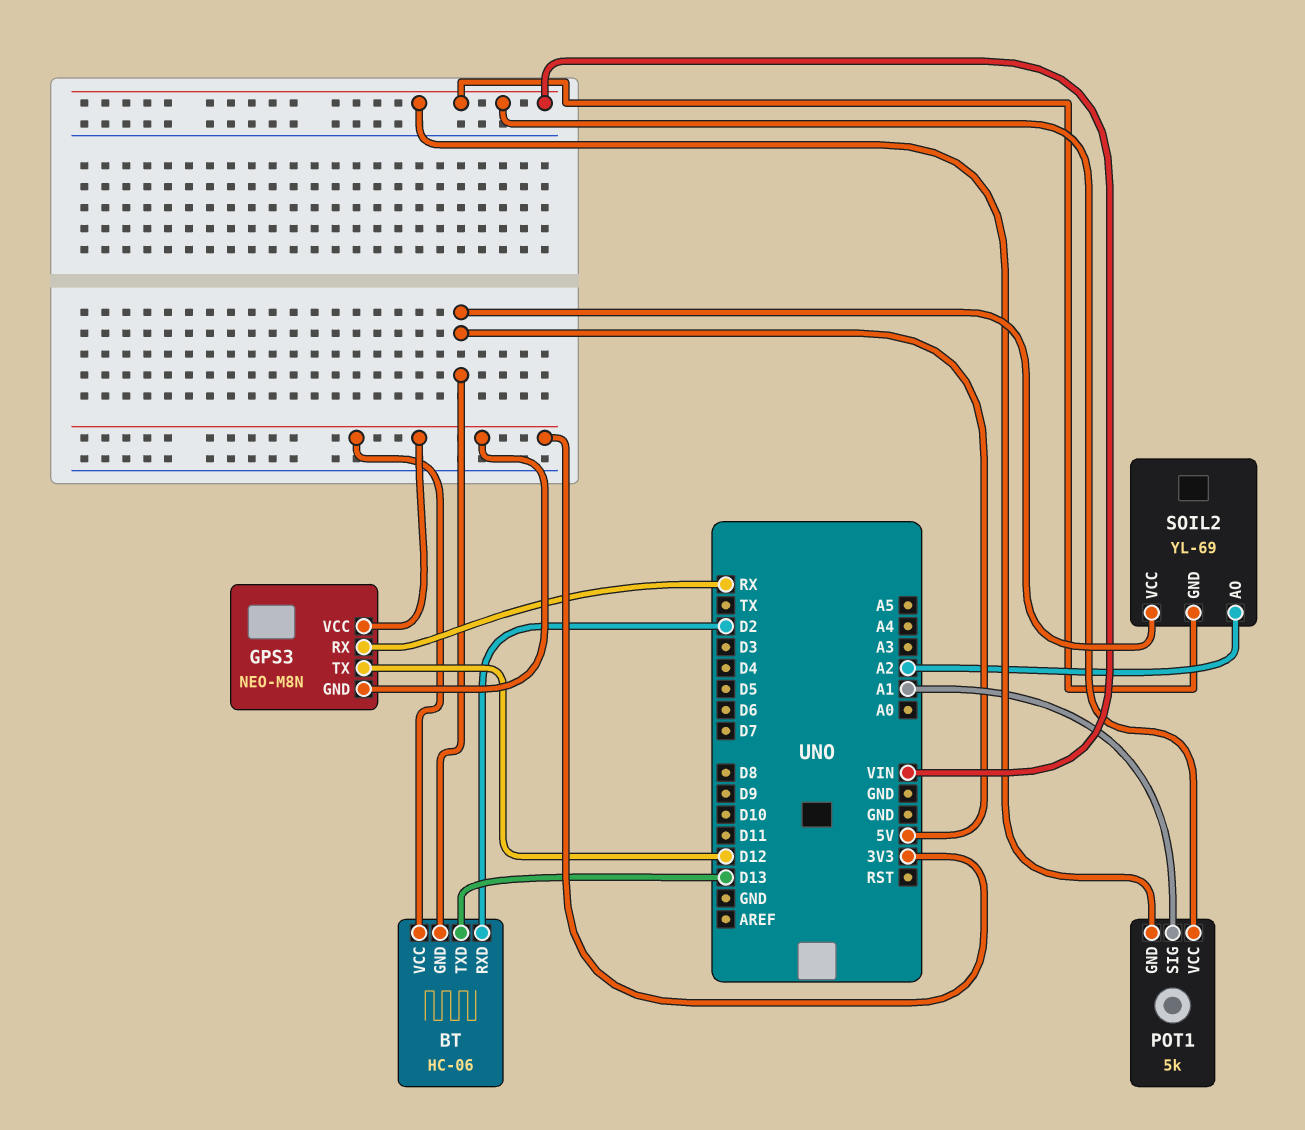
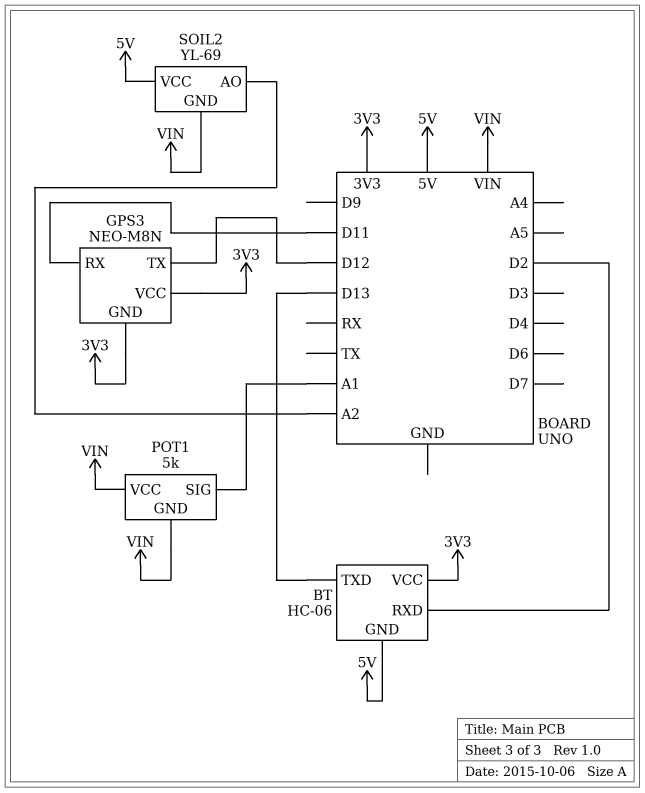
GPS3 pin RX: RX -> D11

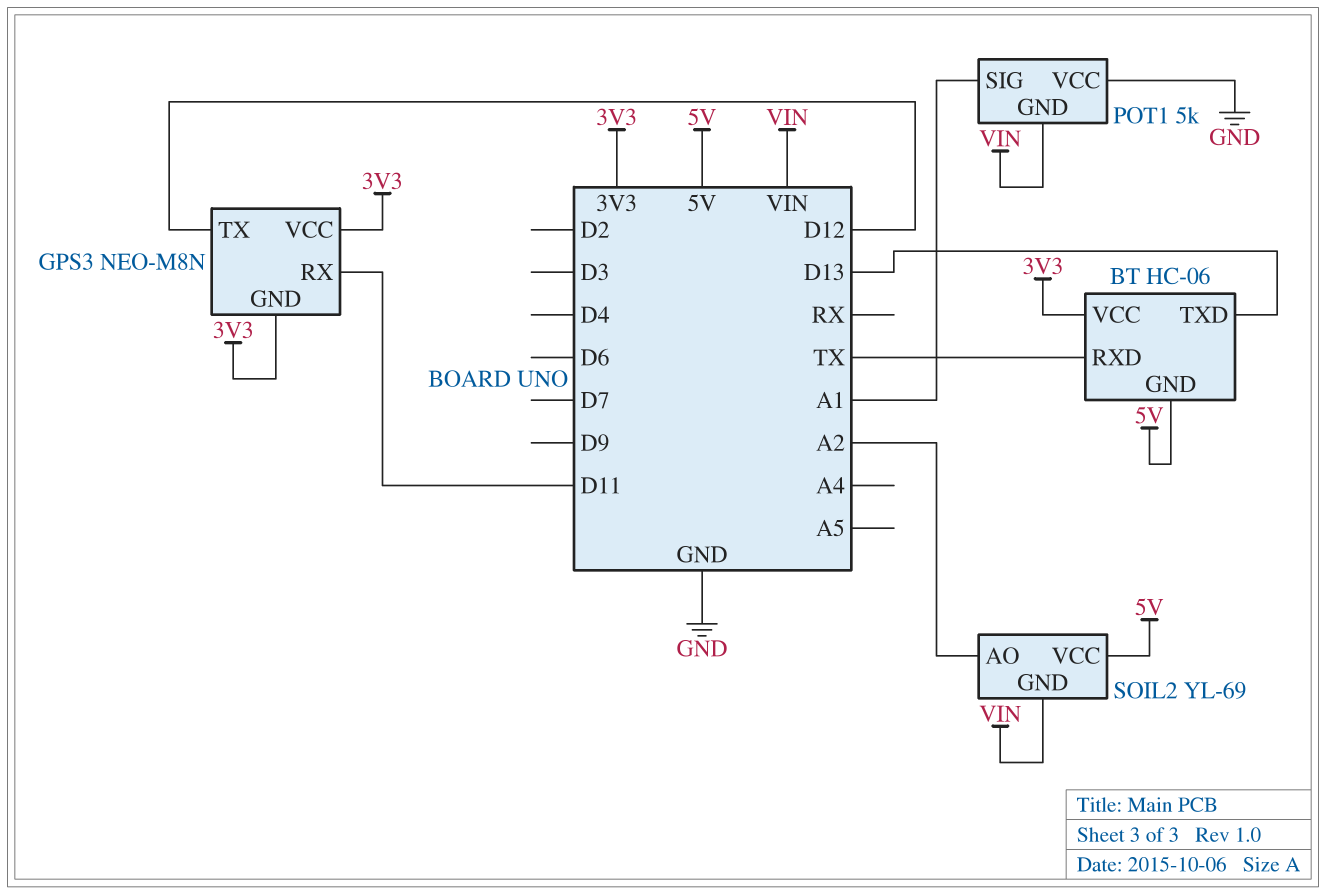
BT pin RXD: D2 -> TX
POT1 pin VCC: VIN -> GND

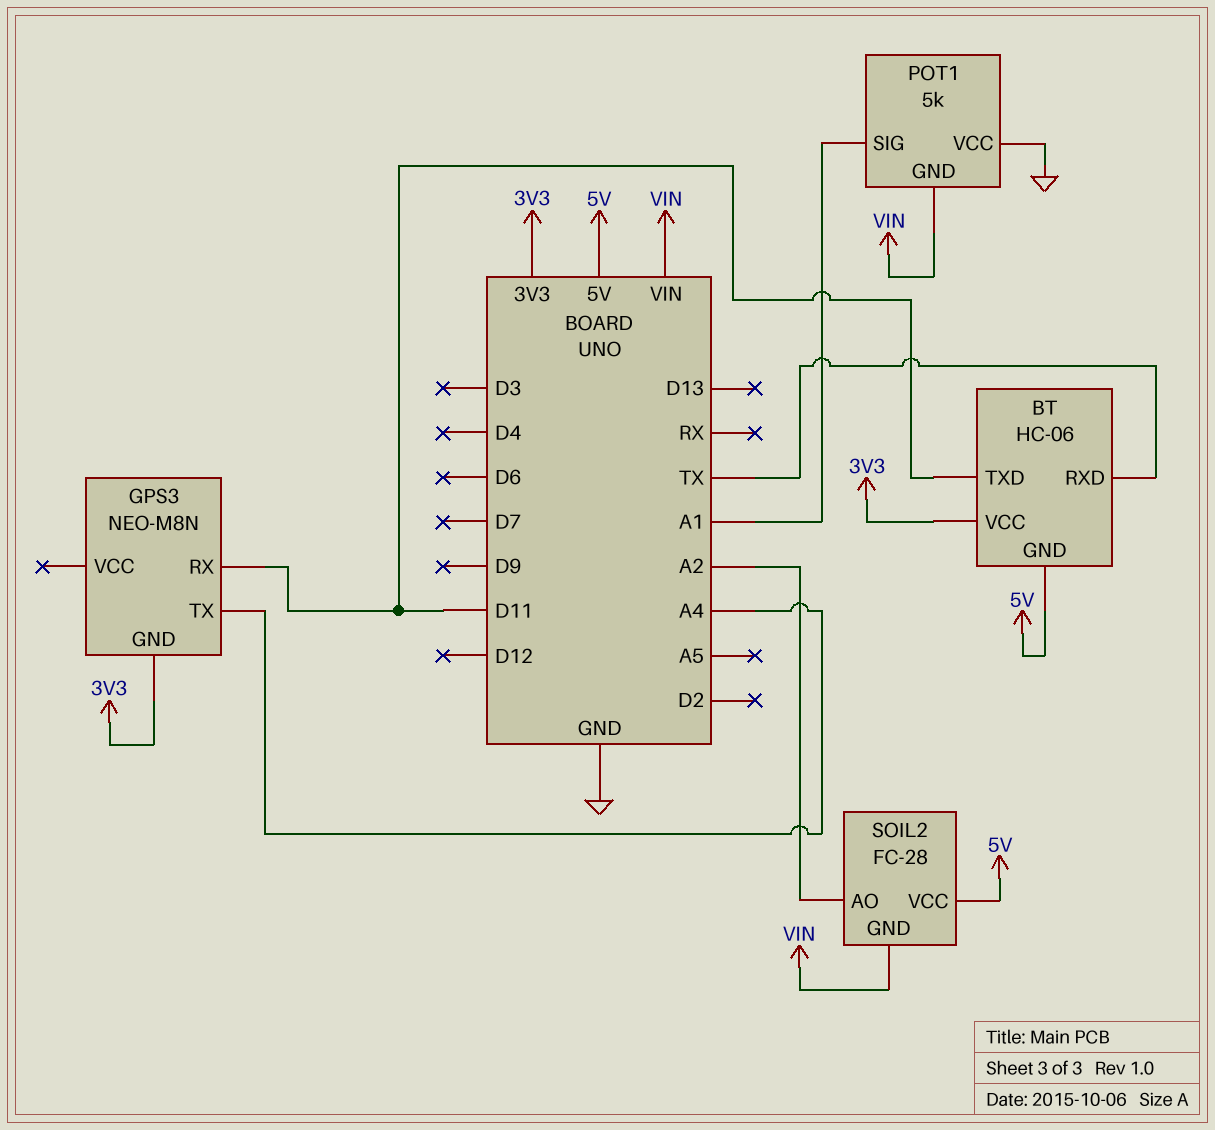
BT pin TXD: D13 -> D11
GPS3 pin TX: D12 -> A4
GPS3 pin VCC: 3V3 -> none
SOIL2: YL-69 -> FC-28

